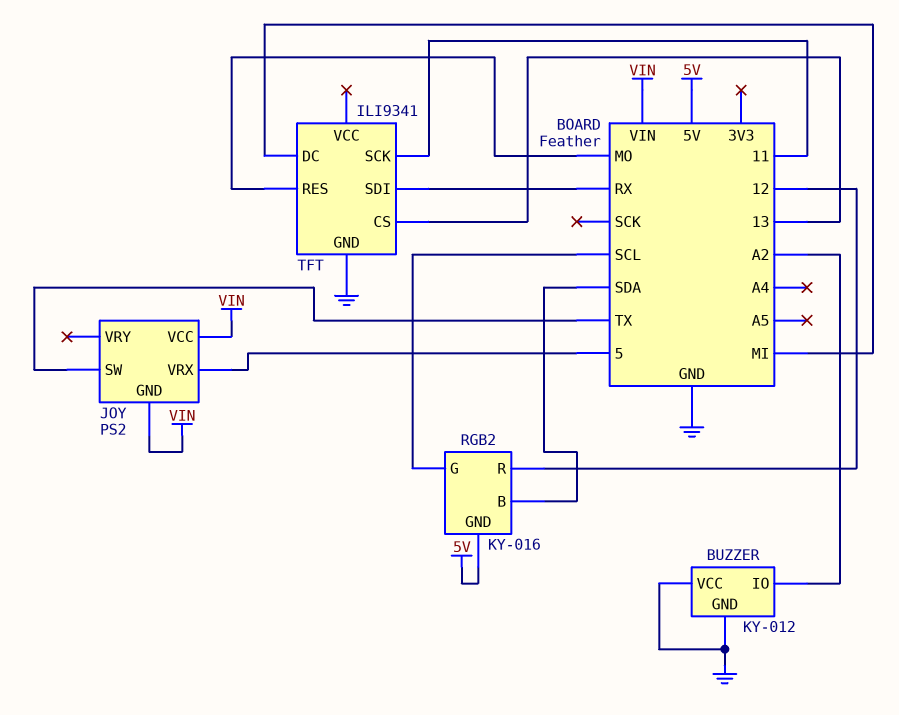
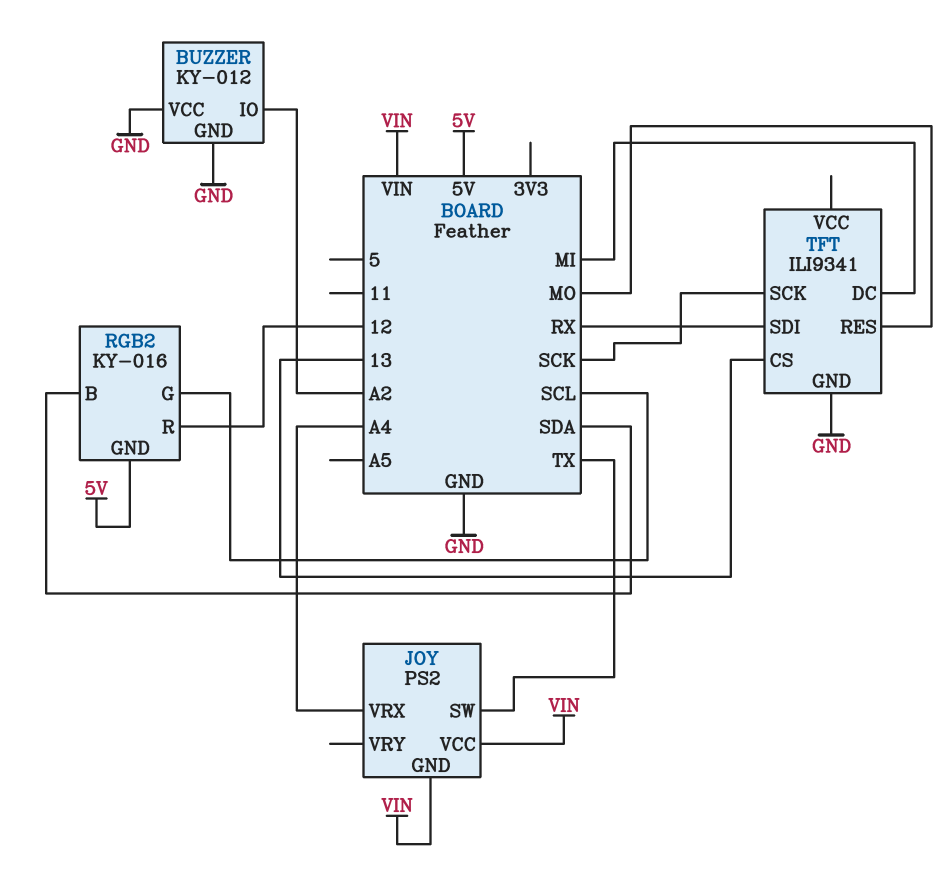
JOY pin VRX: 5 -> A4
TFT pin SCK: 11 -> SCK

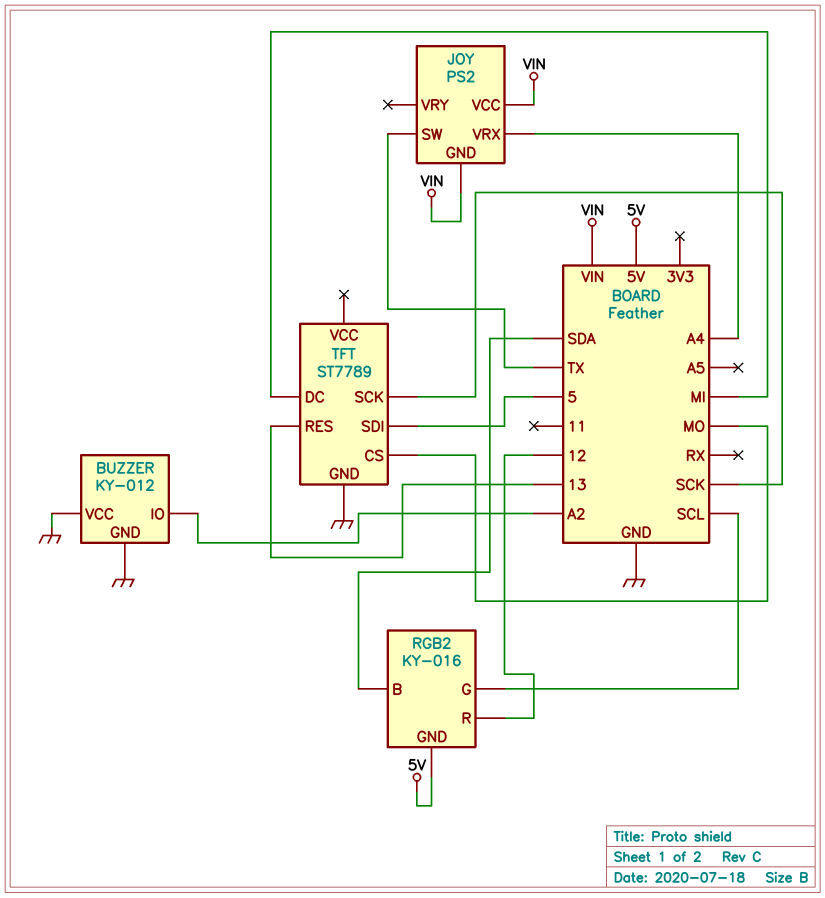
TFT: ILI9341 -> ST7789
TFT pin CS: 13 -> MO
TFT pin RES: MO -> 13
TFT pin SDI: RX -> 5

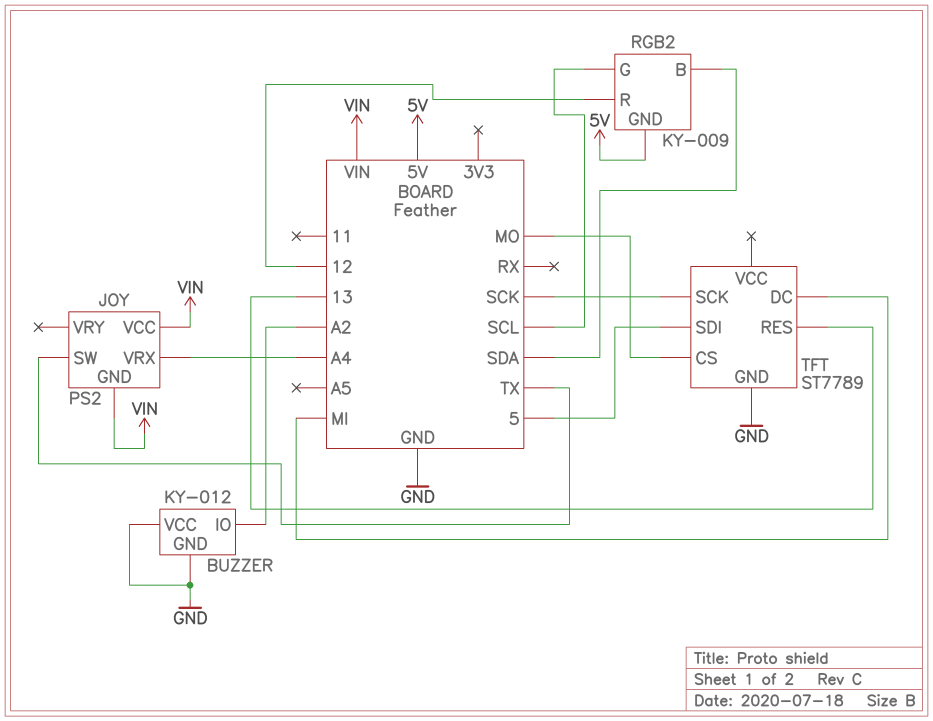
RGB2: KY-016 -> KY-009

